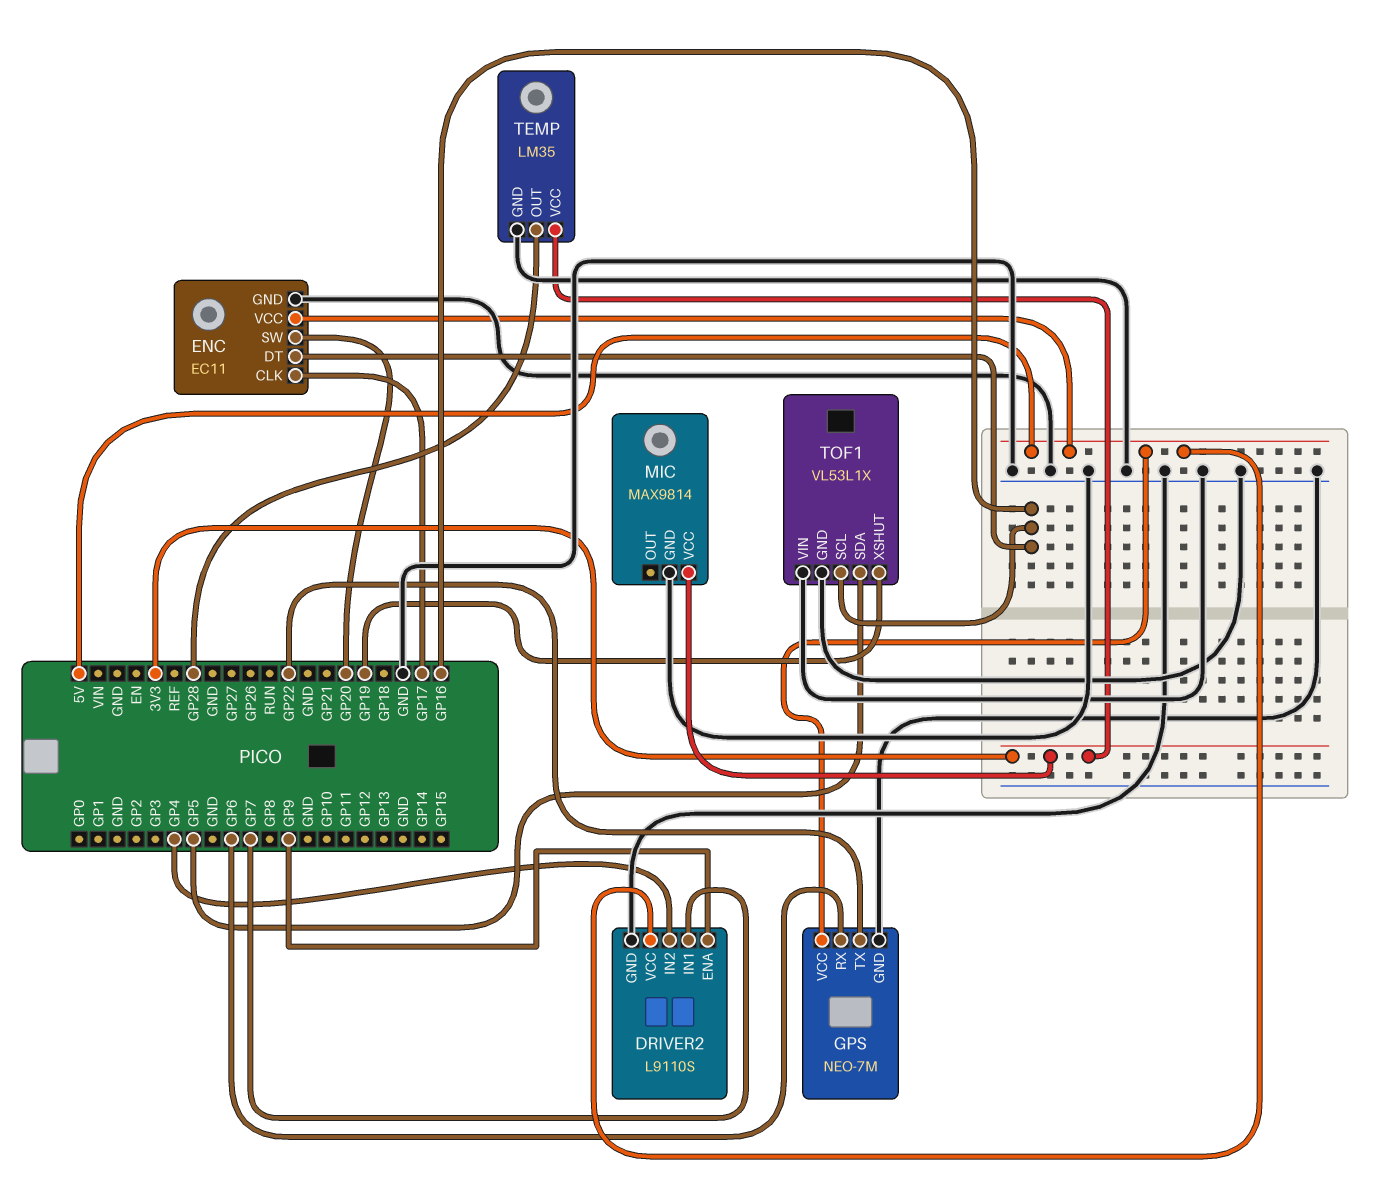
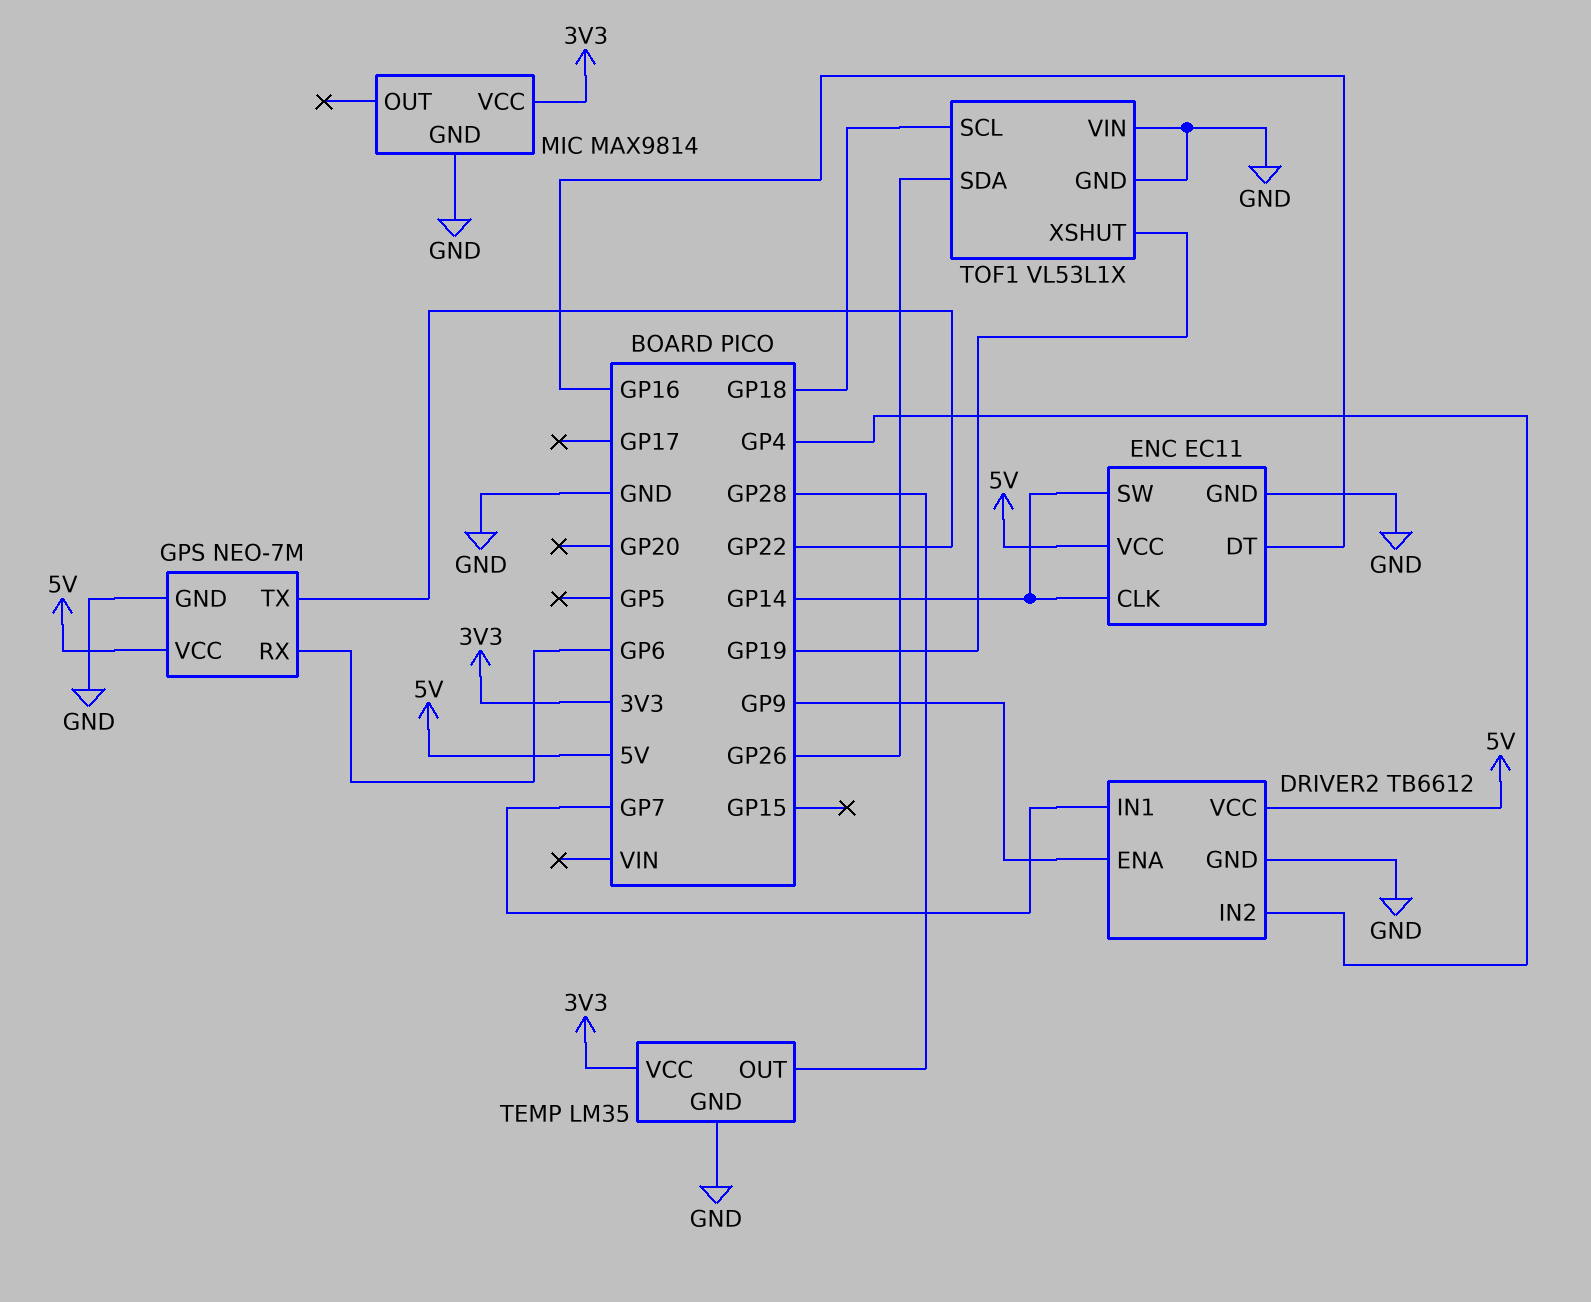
DRIVER2: L9110S -> TB6612
ENC pin CLK: GP17 -> GP14
ENC pin SW: GP20 -> GP14
TOF1 pin SCL: GP16 -> GP18
TOF1 pin SDA: GP5 -> GP26

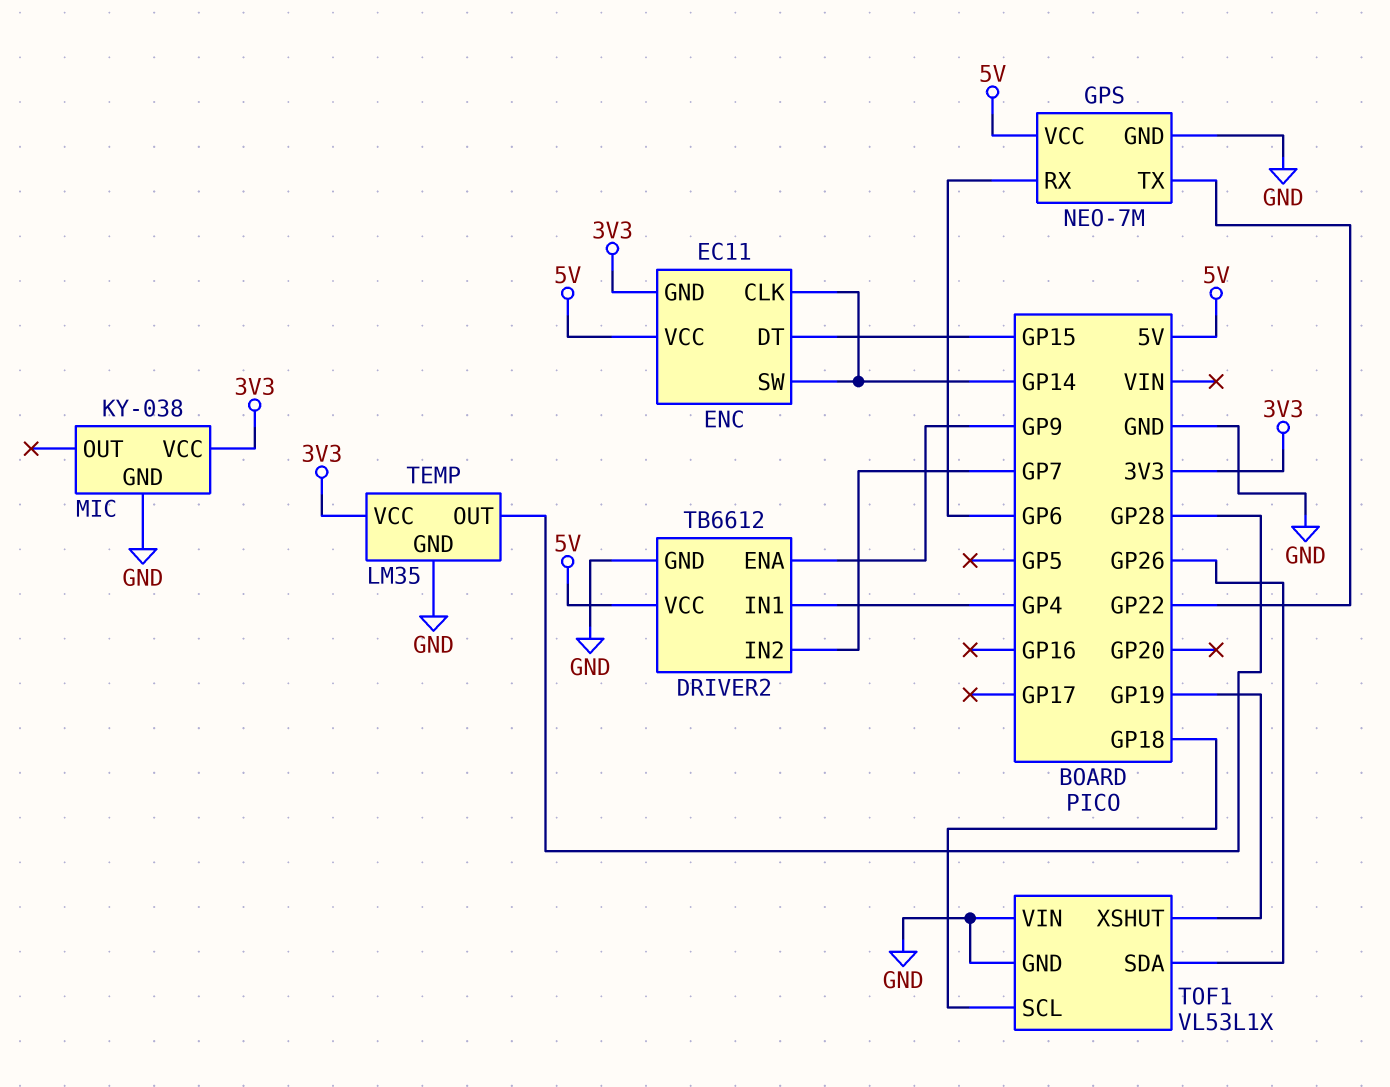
DRIVER2 pin IN1: GP7 -> GP4
DRIVER2 pin IN2: GP4 -> GP7
ENC pin DT: GP16 -> GP15
ENC pin GND: GND -> 3V3
MIC: MAX9814 -> KY-038

